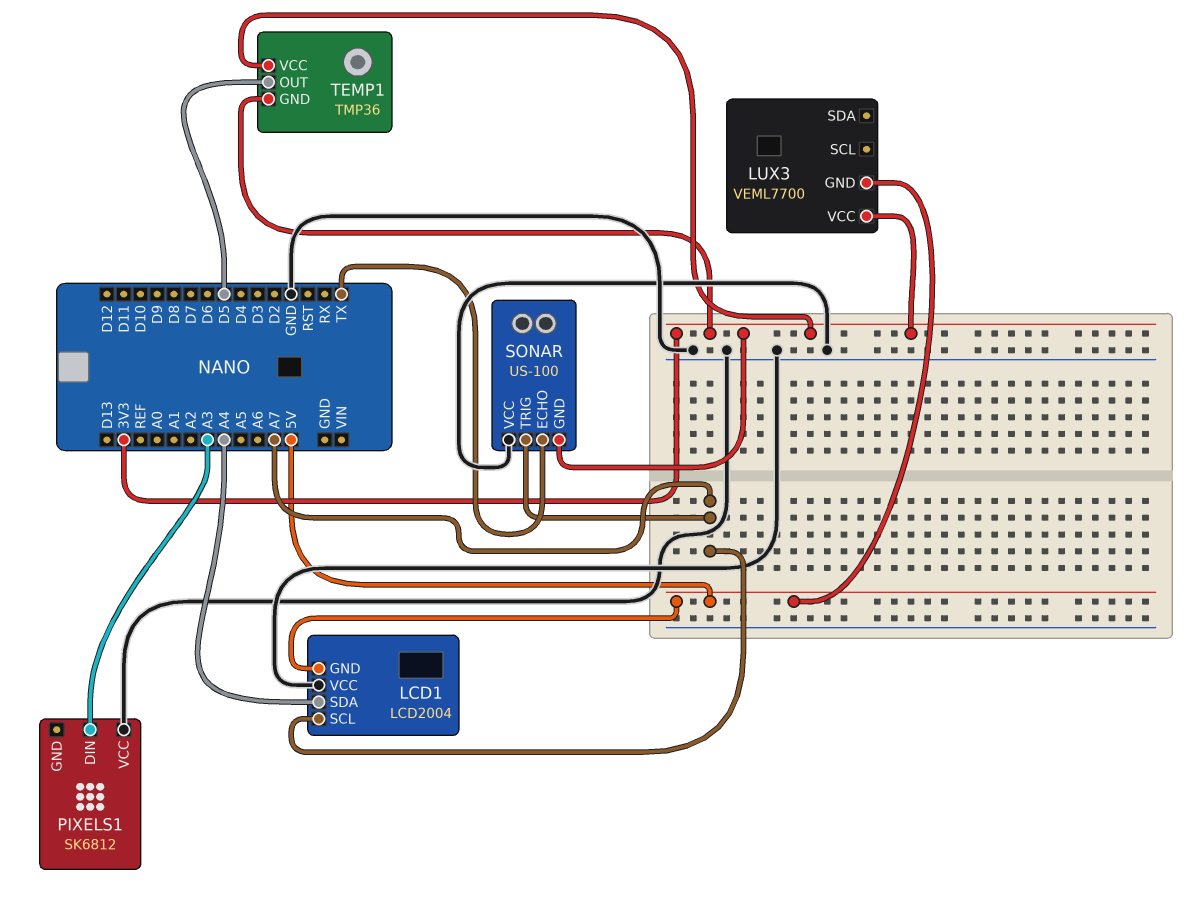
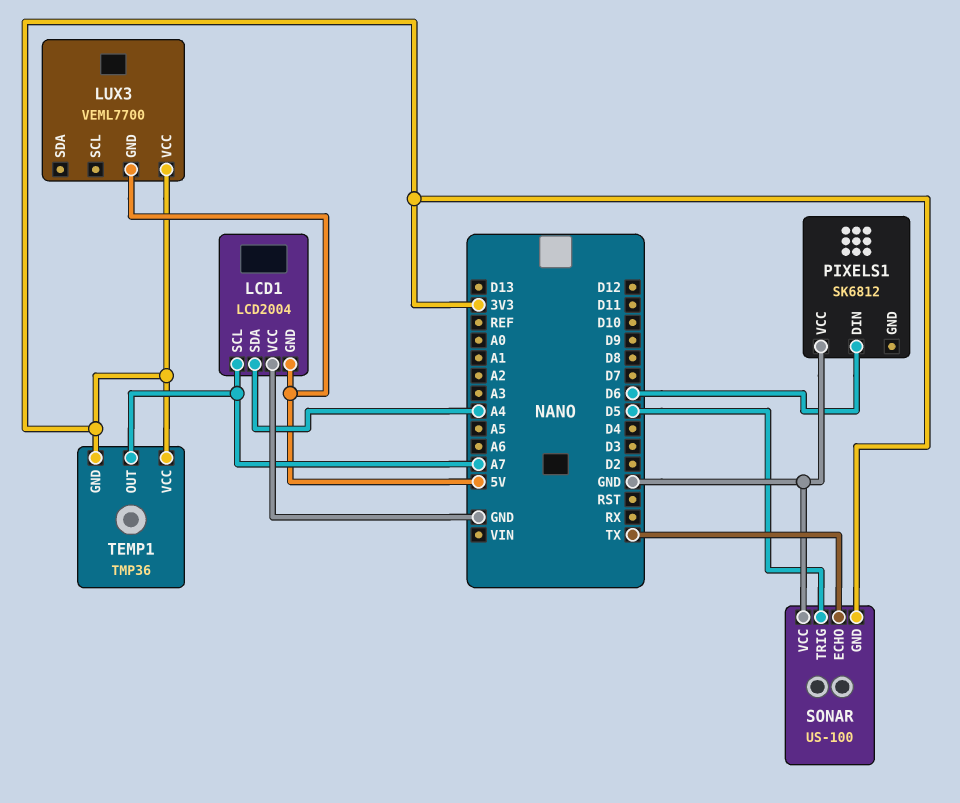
PIXELS1 pin DIN: A3 -> D6
SONAR pin TRIG: A7 -> D5
TEMP1 pin OUT: D5 -> A7

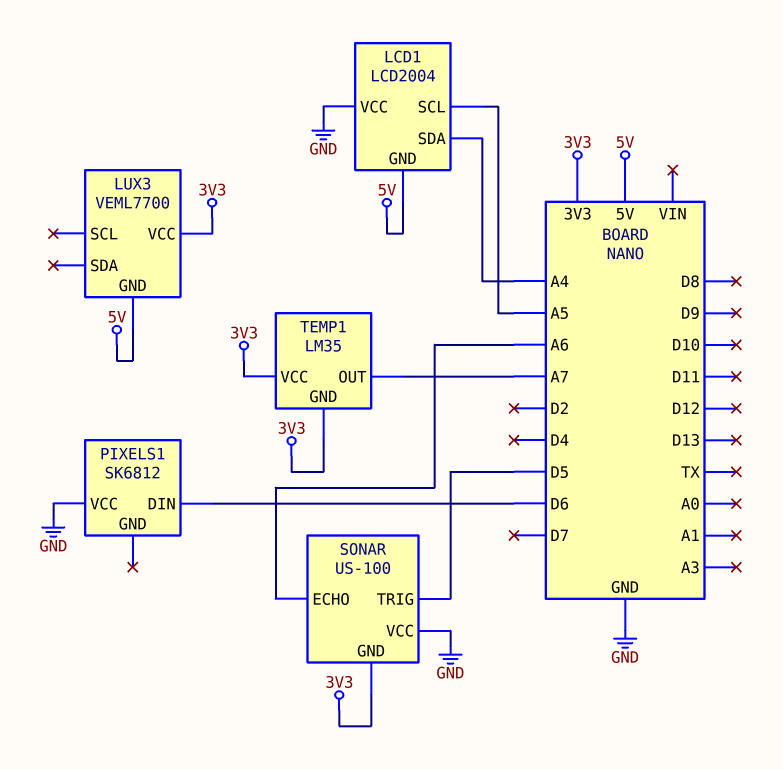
LCD1 pin SCL: A7 -> A5
SONAR pin ECHO: TX -> A6
TEMP1: TMP36 -> LM35

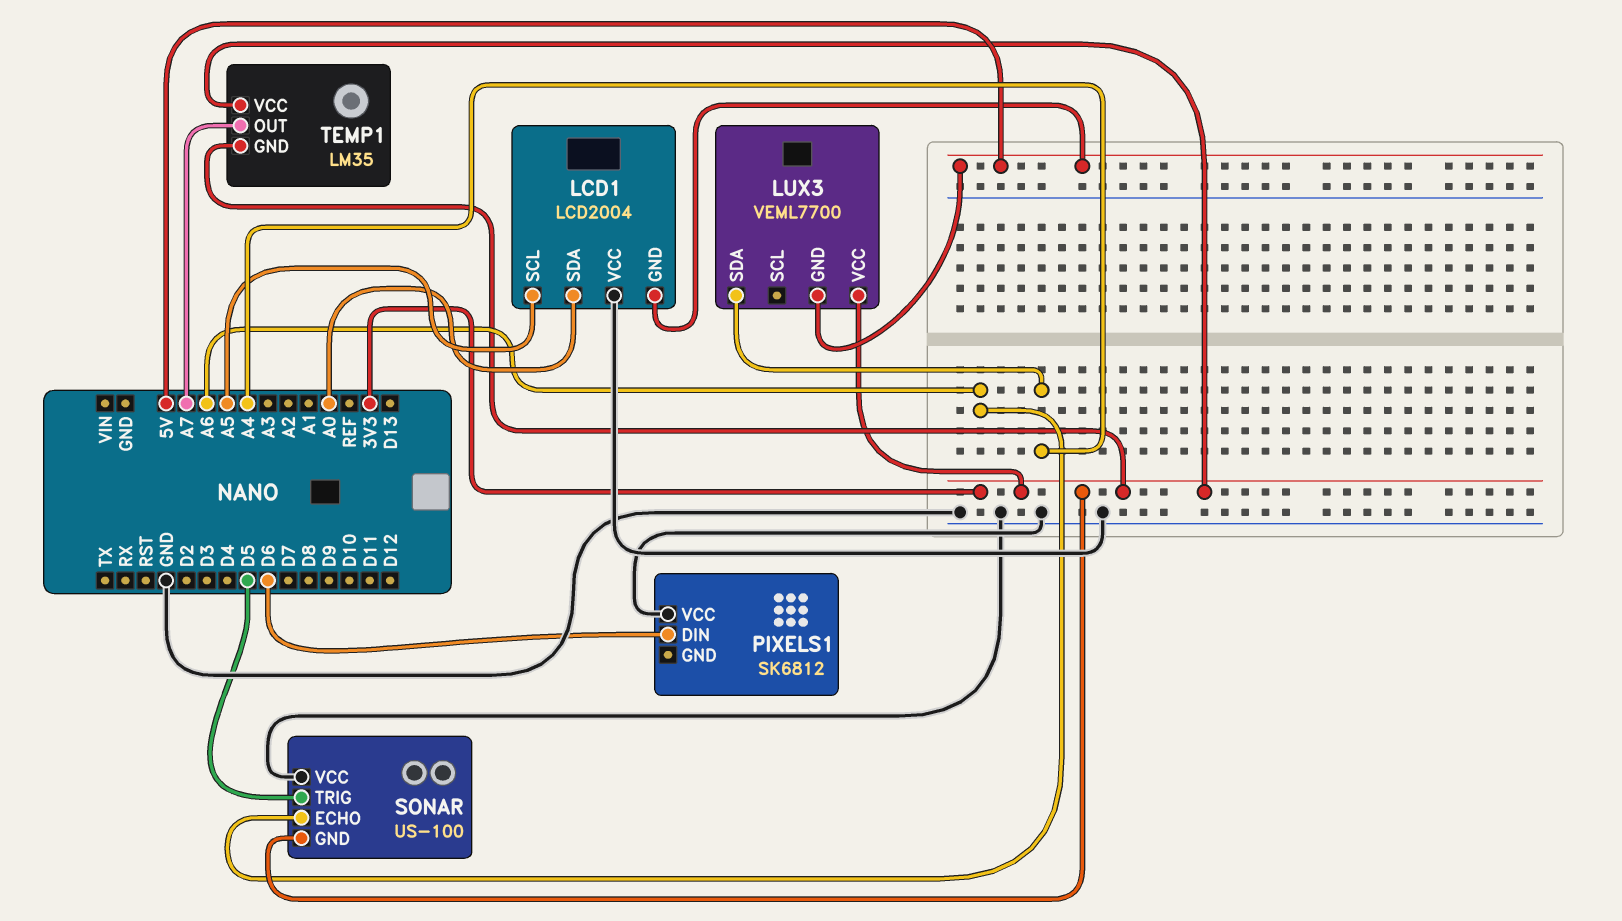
LCD1 pin SDA: A4 -> A0
LUX3 pin SDA: none -> A4

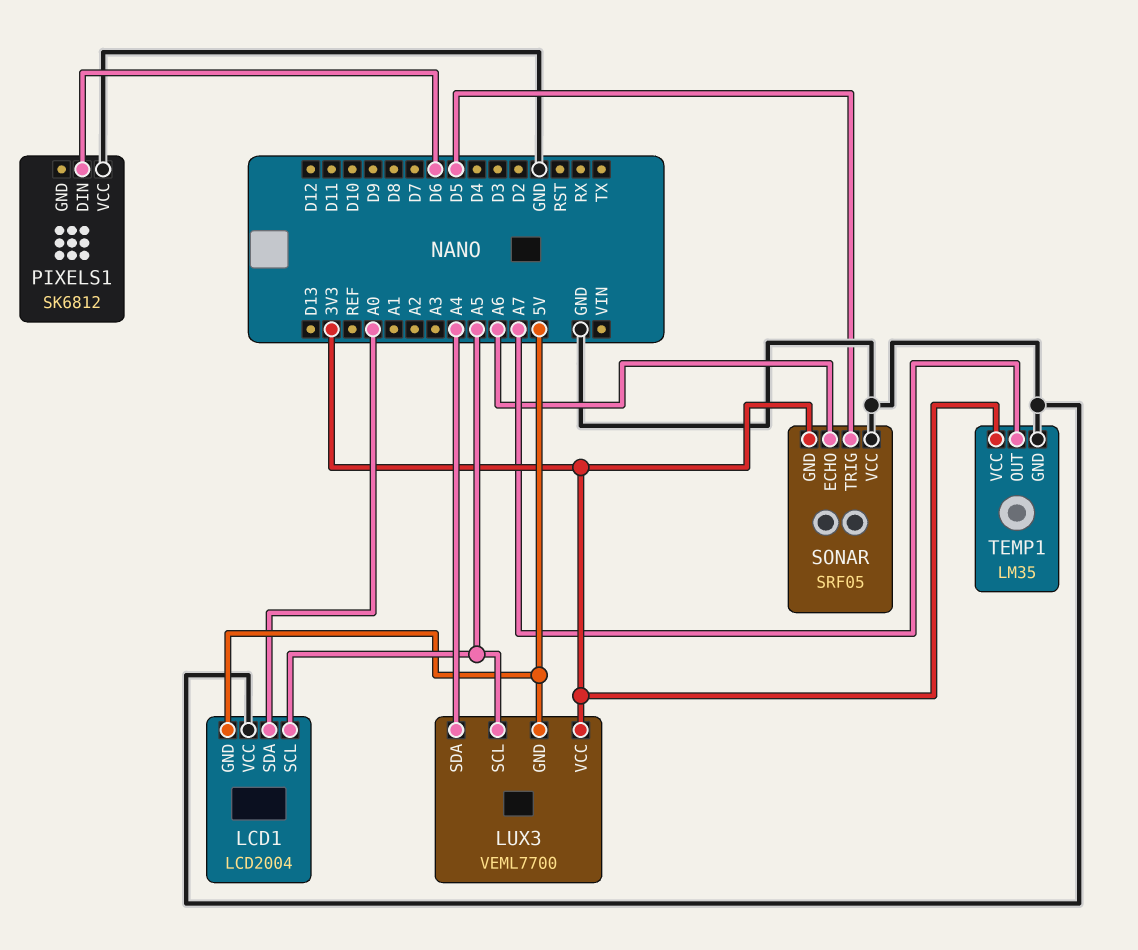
LUX3 pin SCL: none -> A5
SONAR: US-100 -> SRF05
TEMP1 pin GND: 3V3 -> GND

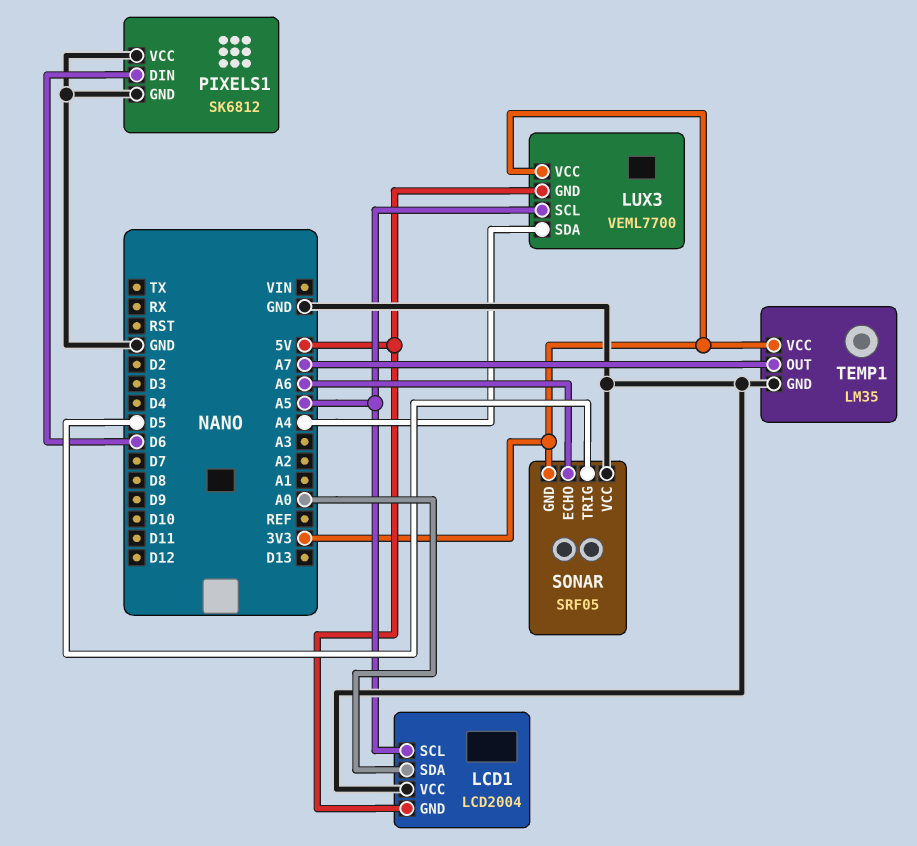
PIXELS1 pin GND: none -> GND

